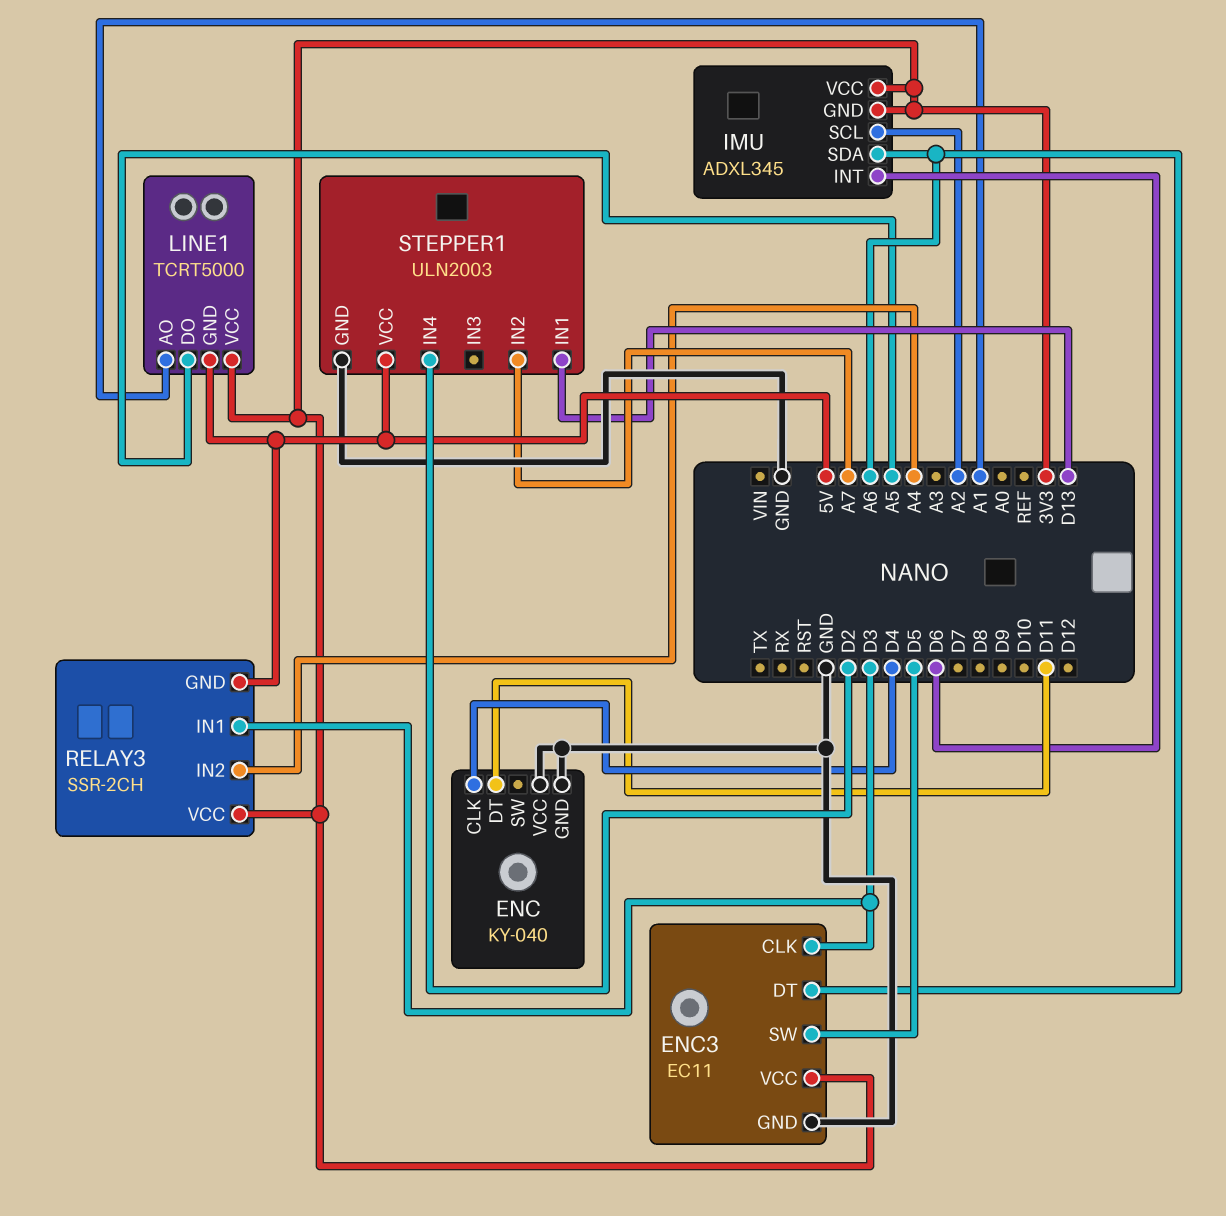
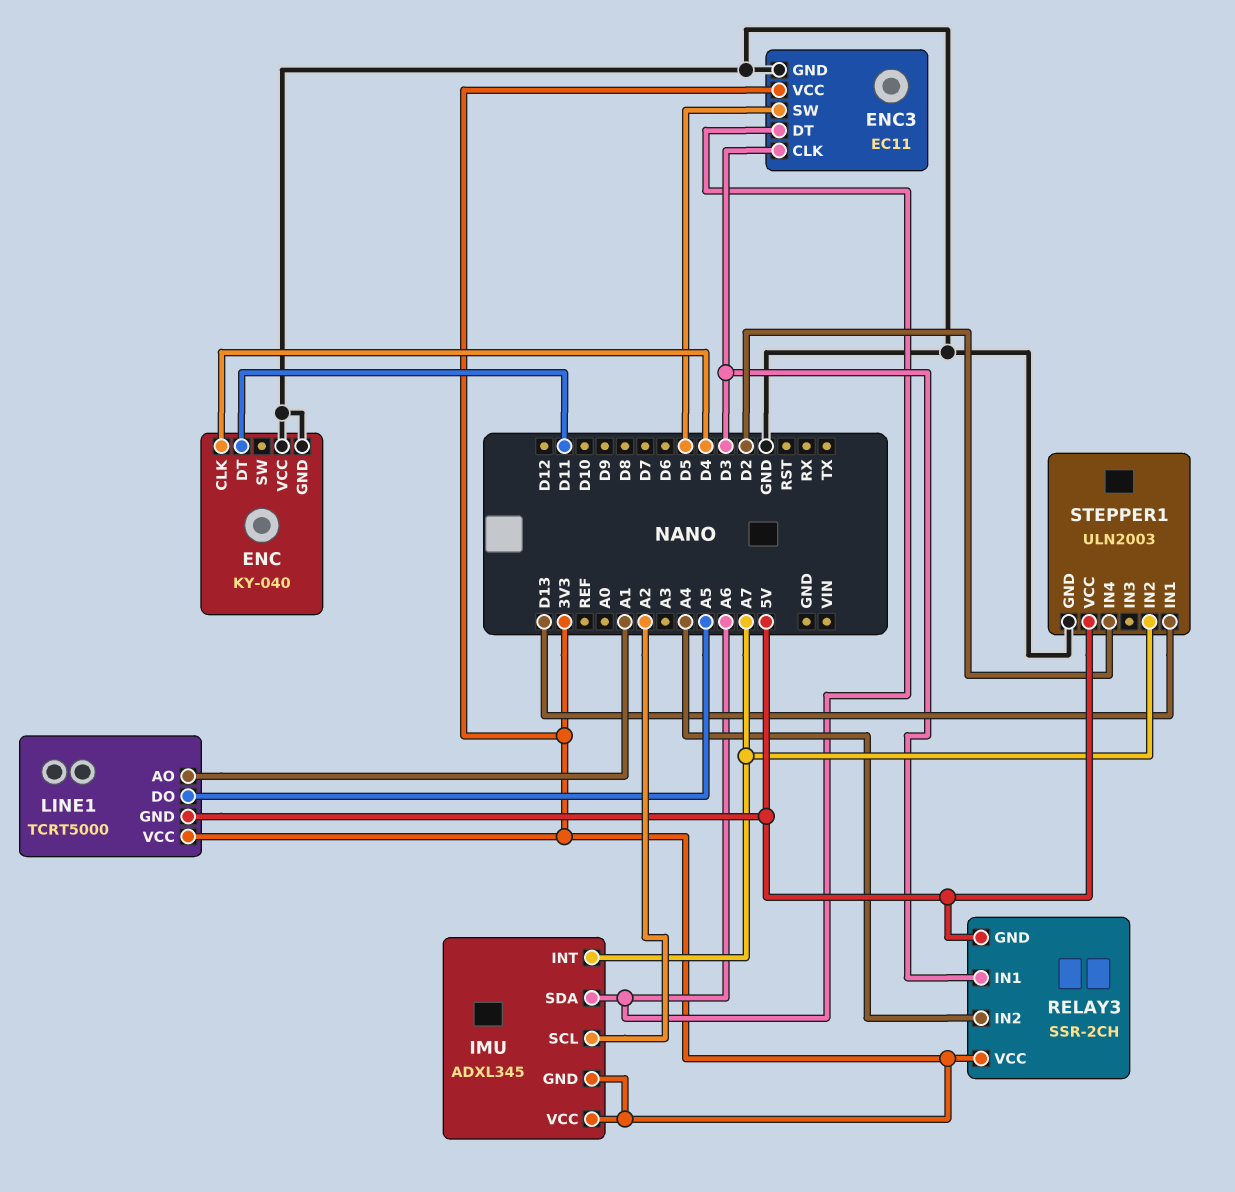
IMU pin INT: D6 -> A7

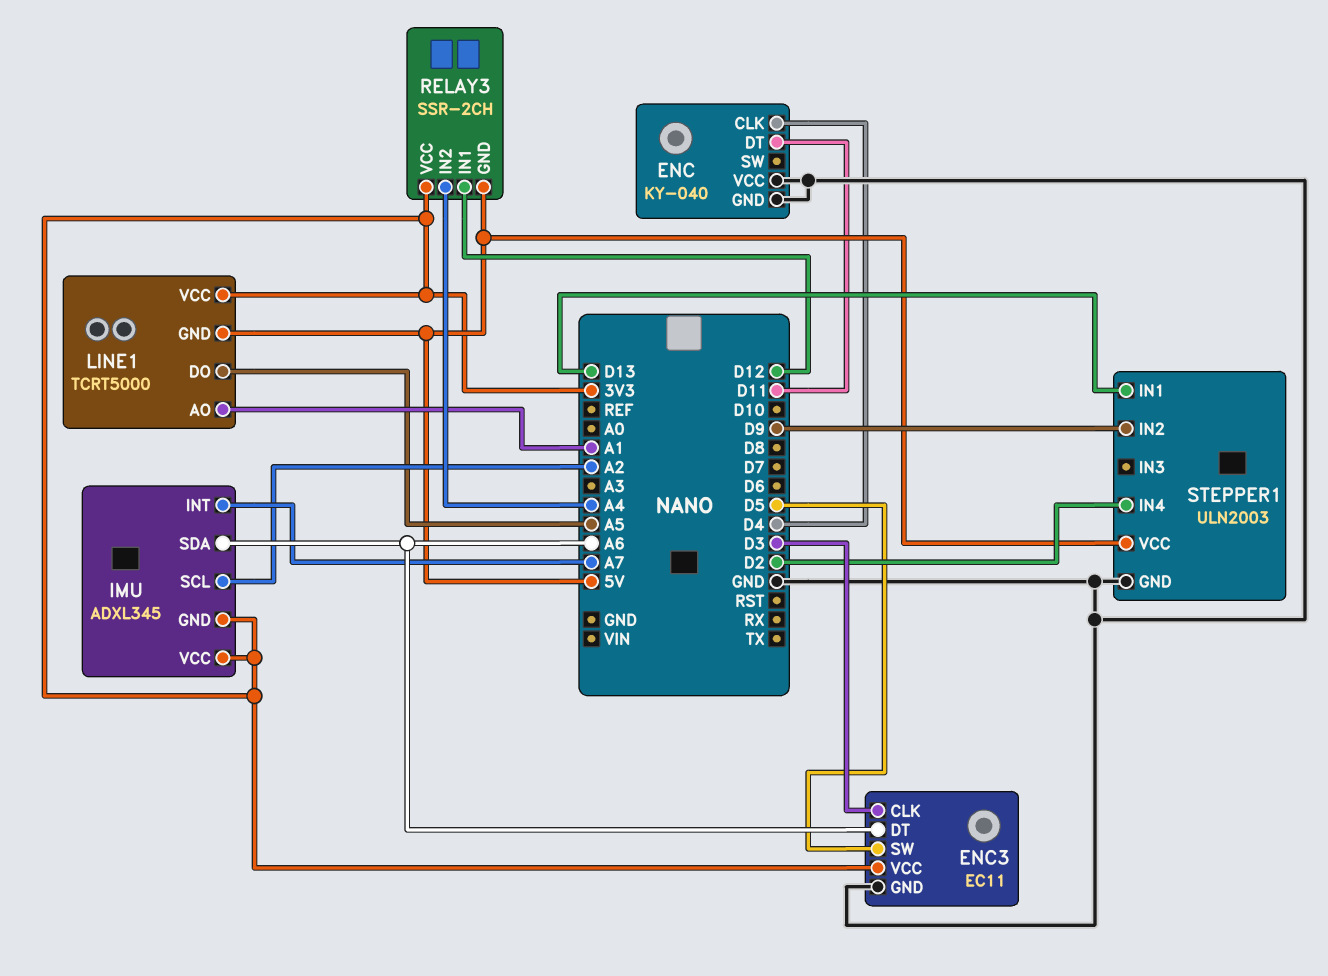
RELAY3 pin IN1: D3 -> D12
STEPPER1 pin IN2: A7 -> D9

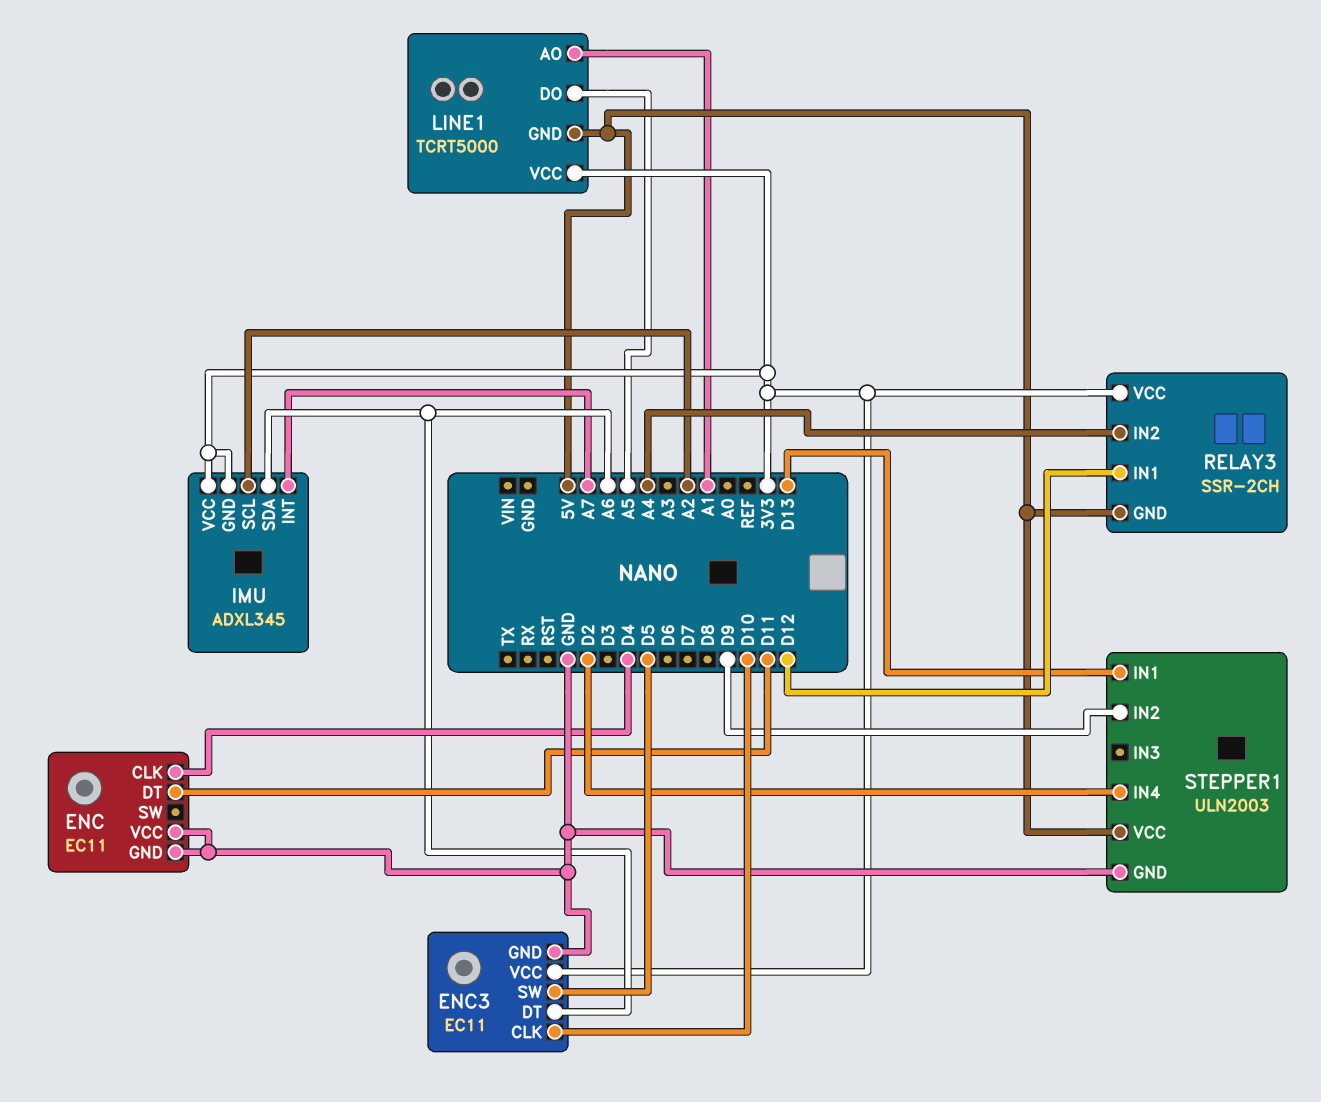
ENC: KY-040 -> EC11
ENC3 pin CLK: D3 -> D10

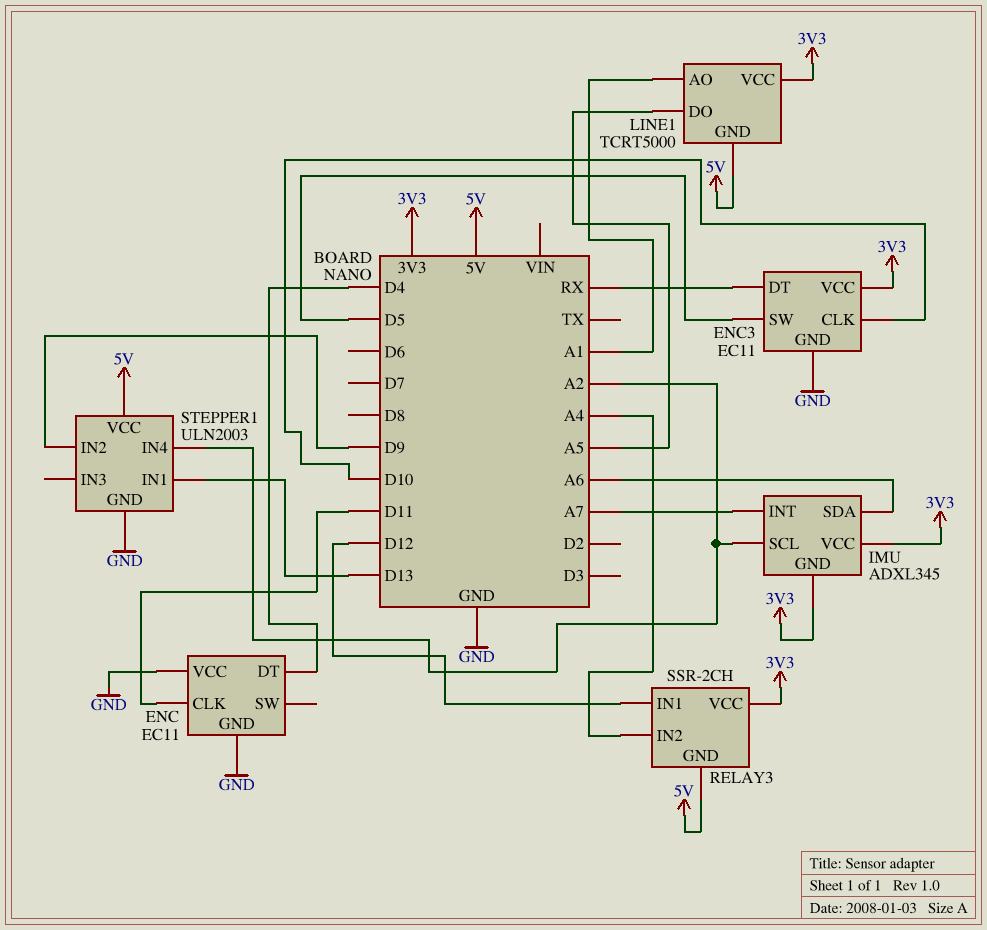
ENC pin CLK: D4 -> D11
ENC pin DT: D11 -> D4
ENC3 pin DT: A6 -> RX
STEPPER1 pin IN4: D2 -> A2

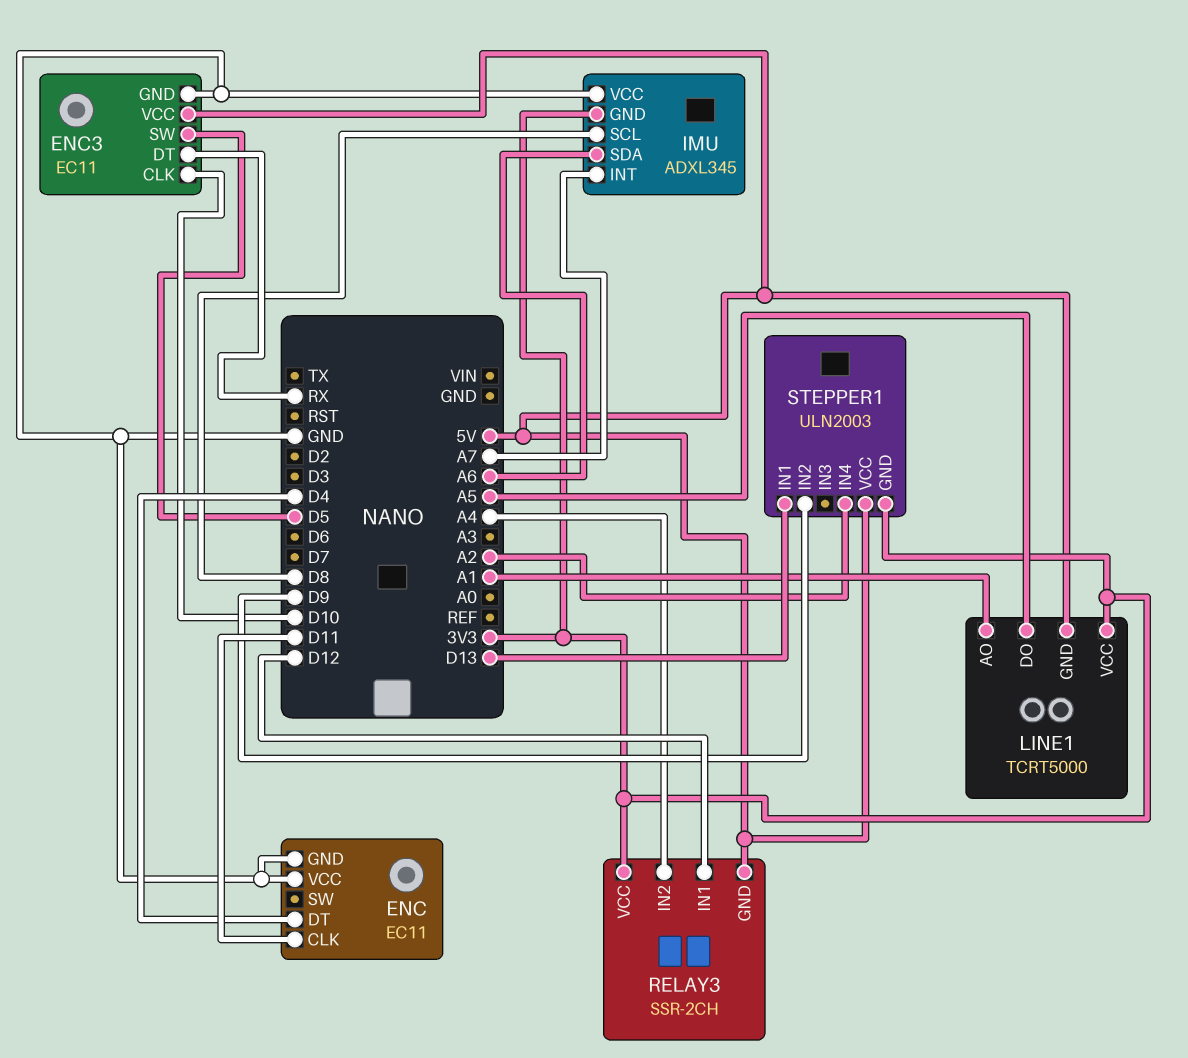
ENC3 pin VCC: 3V3 -> 5V
IMU pin SCL: A2 -> D8
IMU pin VCC: 3V3 -> GND
STEPPER1 pin GND: GND -> 3V3

